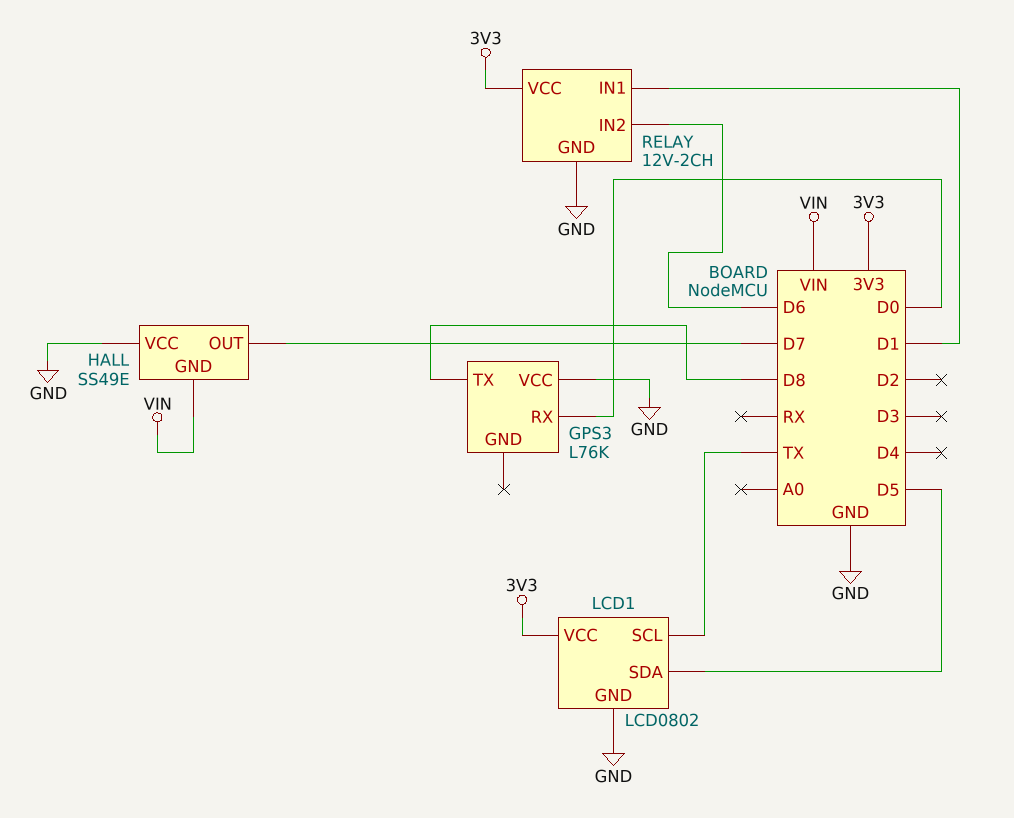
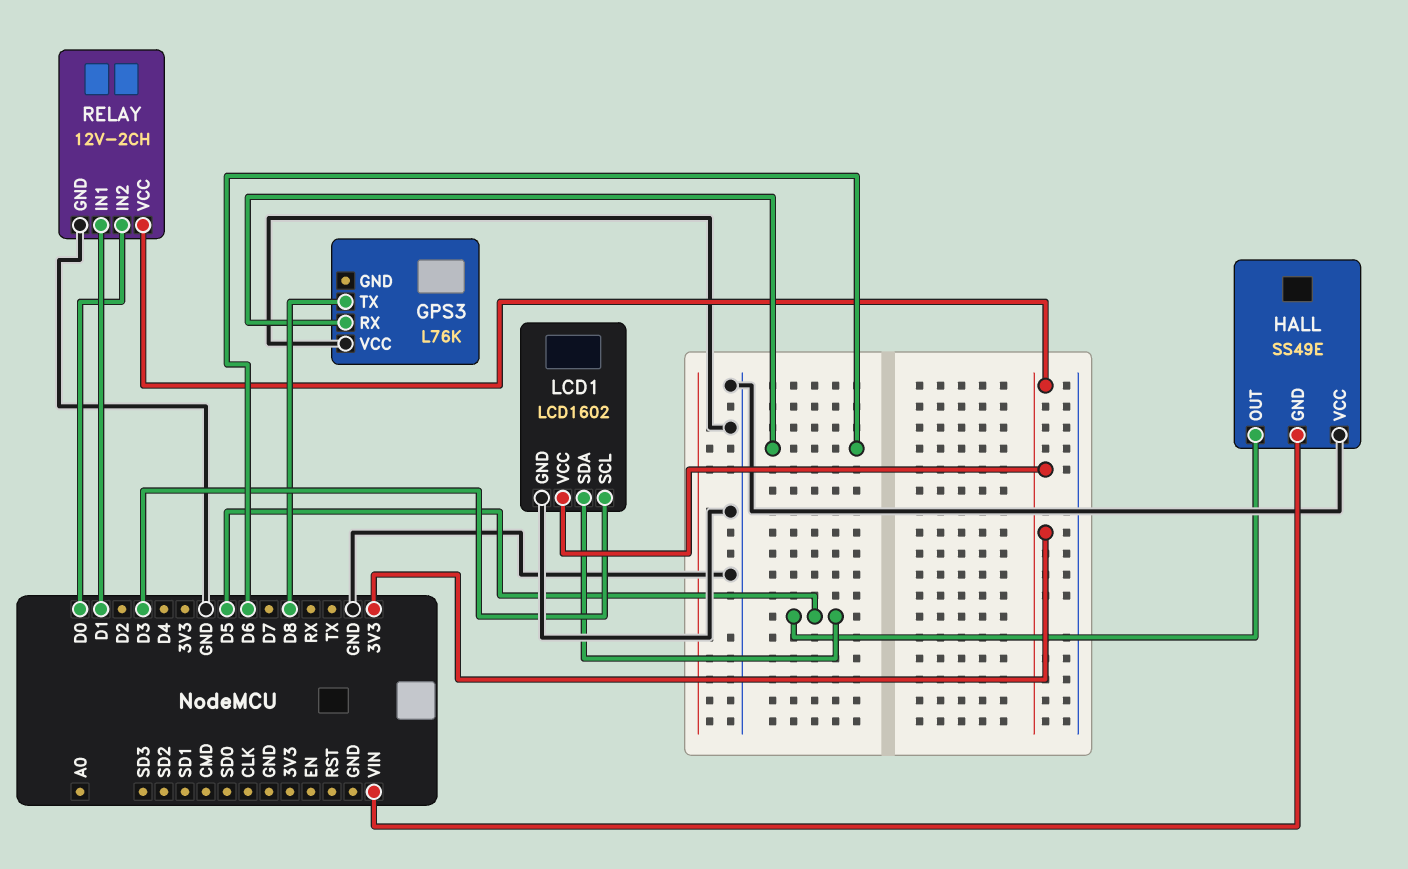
GPS3 pin RX: D0 -> D6
HALL pin OUT: D7 -> D5
LCD1: LCD0802 -> LCD1602
LCD1 pin SCL: TX -> D3
RELAY pin IN2: D6 -> D0

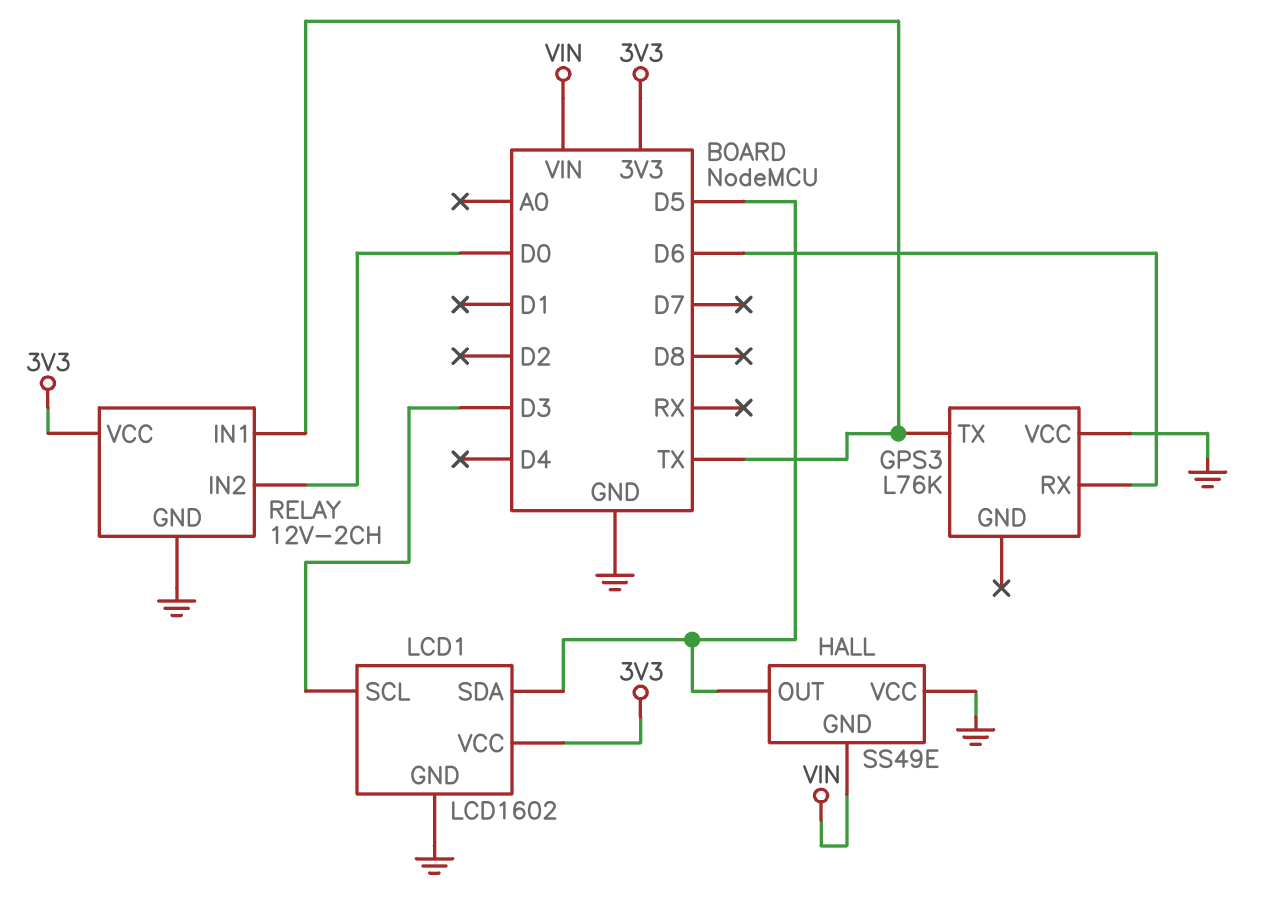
GPS3 pin TX: D8 -> TX
RELAY pin IN1: D1 -> TX

